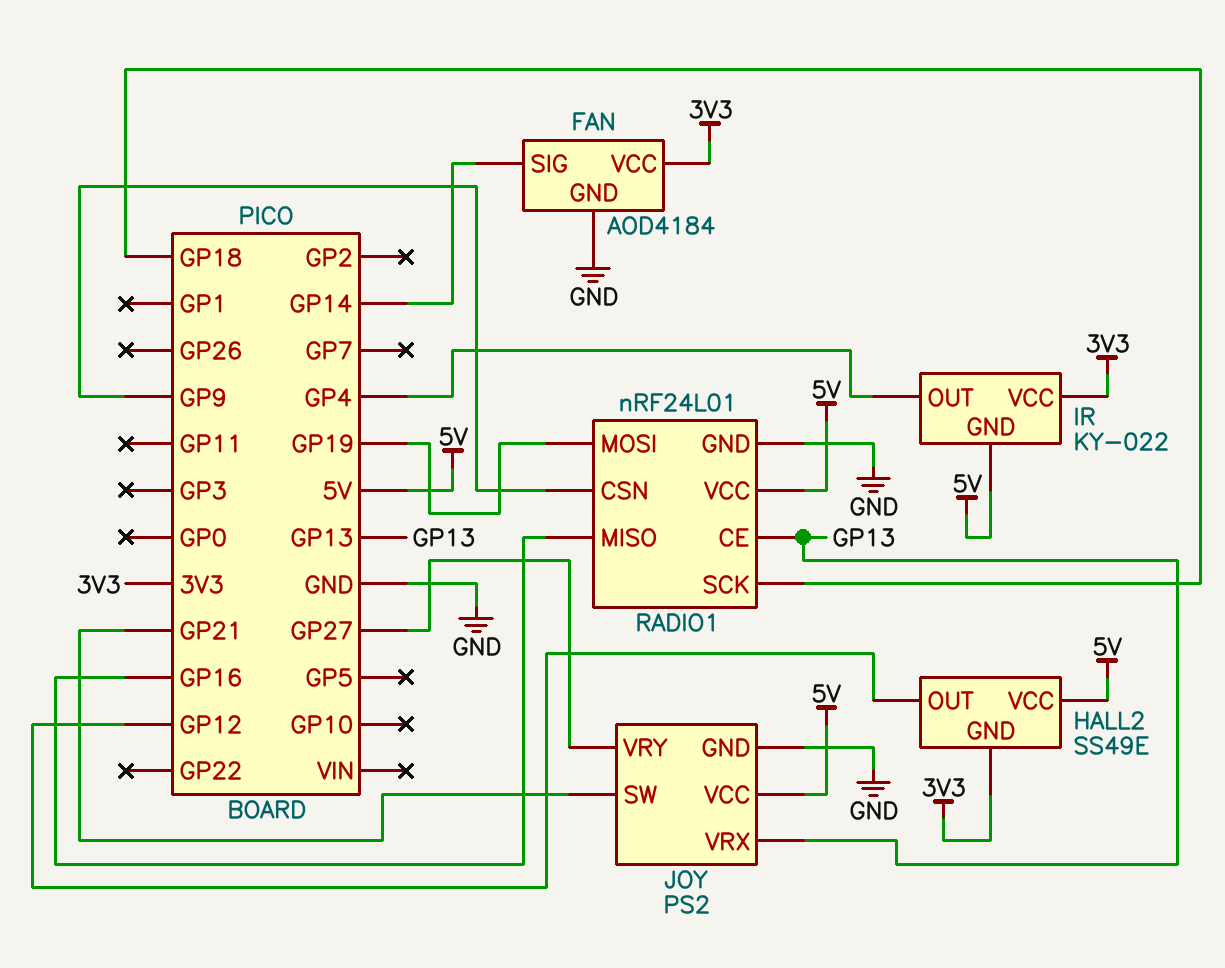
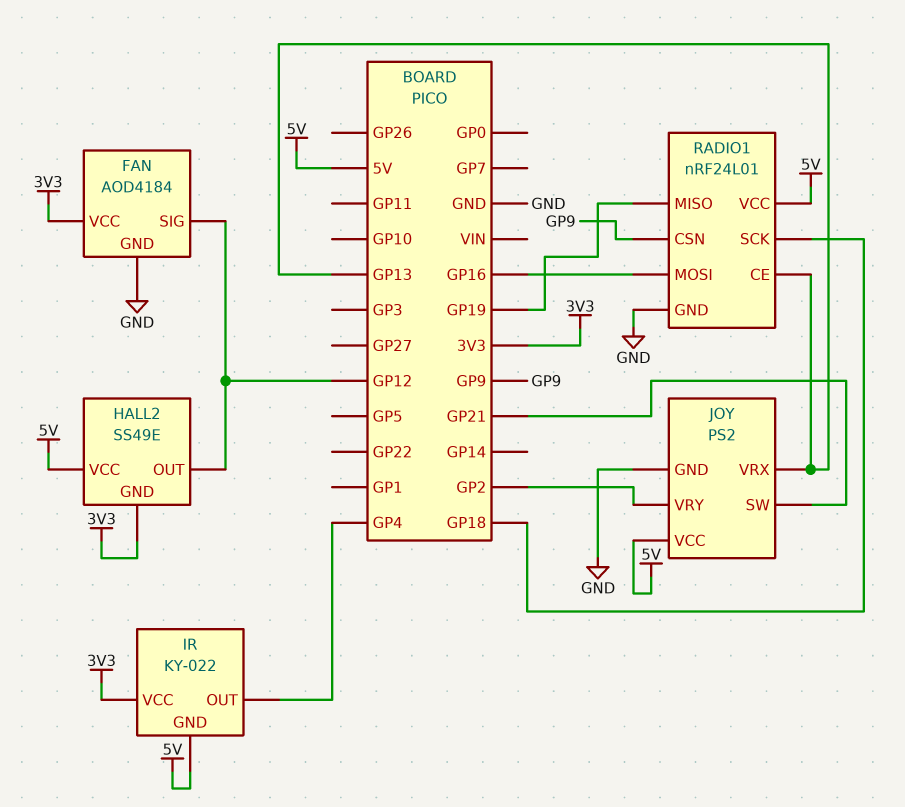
FAN pin SIG: GP14 -> GP12
JOY pin VRY: GP27 -> GP2
RADIO1 pin MISO: GP16 -> GP19
RADIO1 pin MOSI: GP19 -> GP16

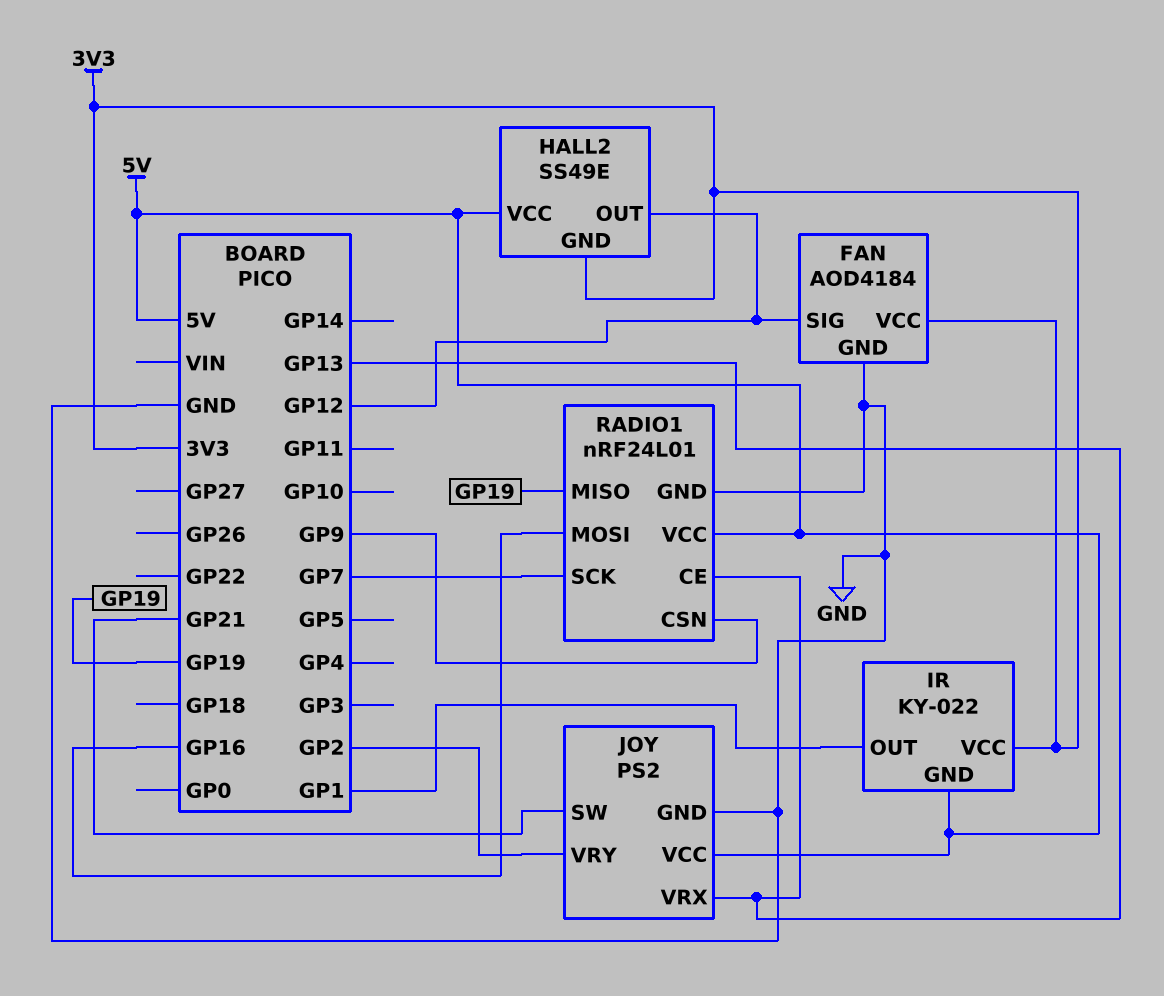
IR pin OUT: GP4 -> GP1
RADIO1 pin SCK: GP18 -> GP7

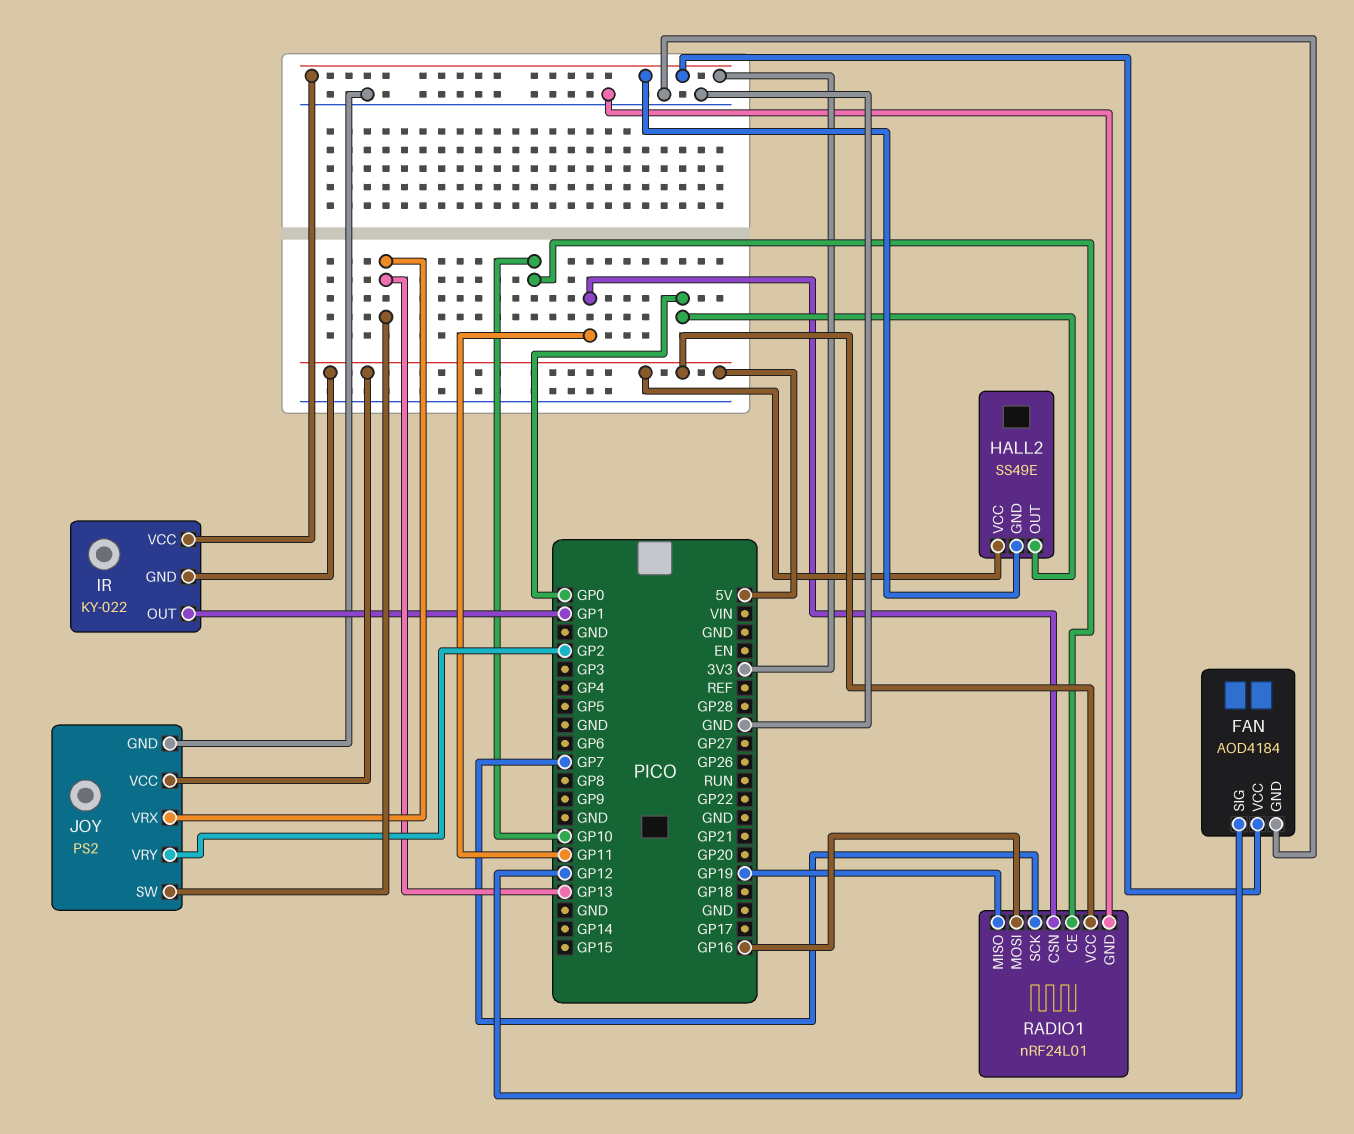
HALL2 pin OUT: GP12 -> GP0
JOY pin SW: GP21 -> GP13
RADIO1 pin CE: GP13 -> GP10
RADIO1 pin CSN: GP9 -> GP11

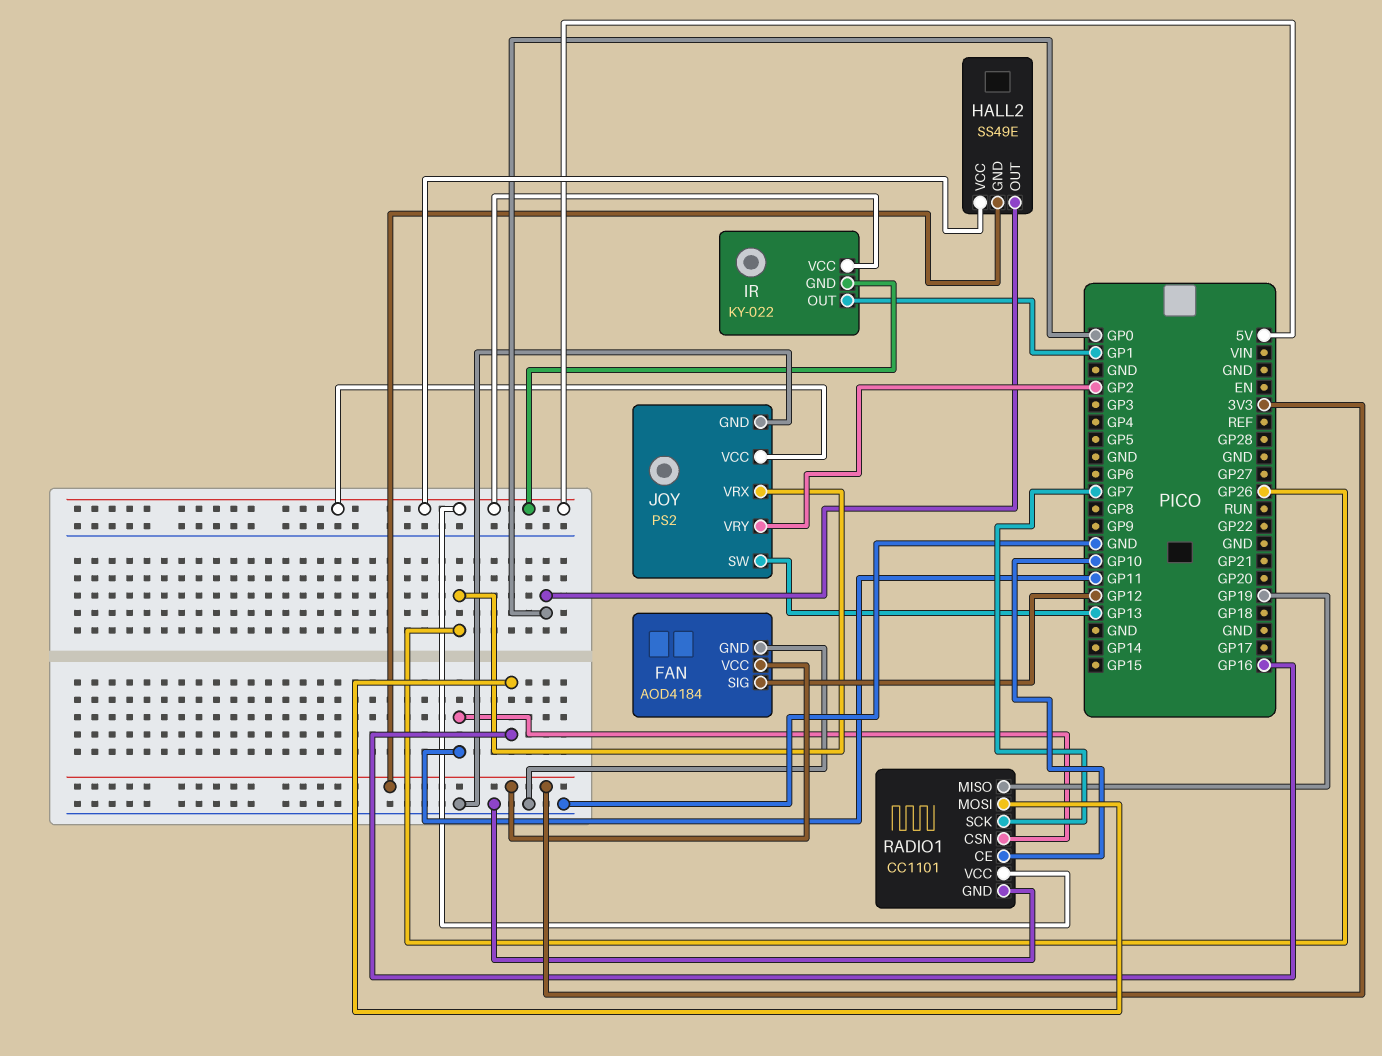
IR pin VCC: 3V3 -> 5V
JOY pin VRX: GP13 -> GP26
RADIO1: nRF24L01 -> CC1101

